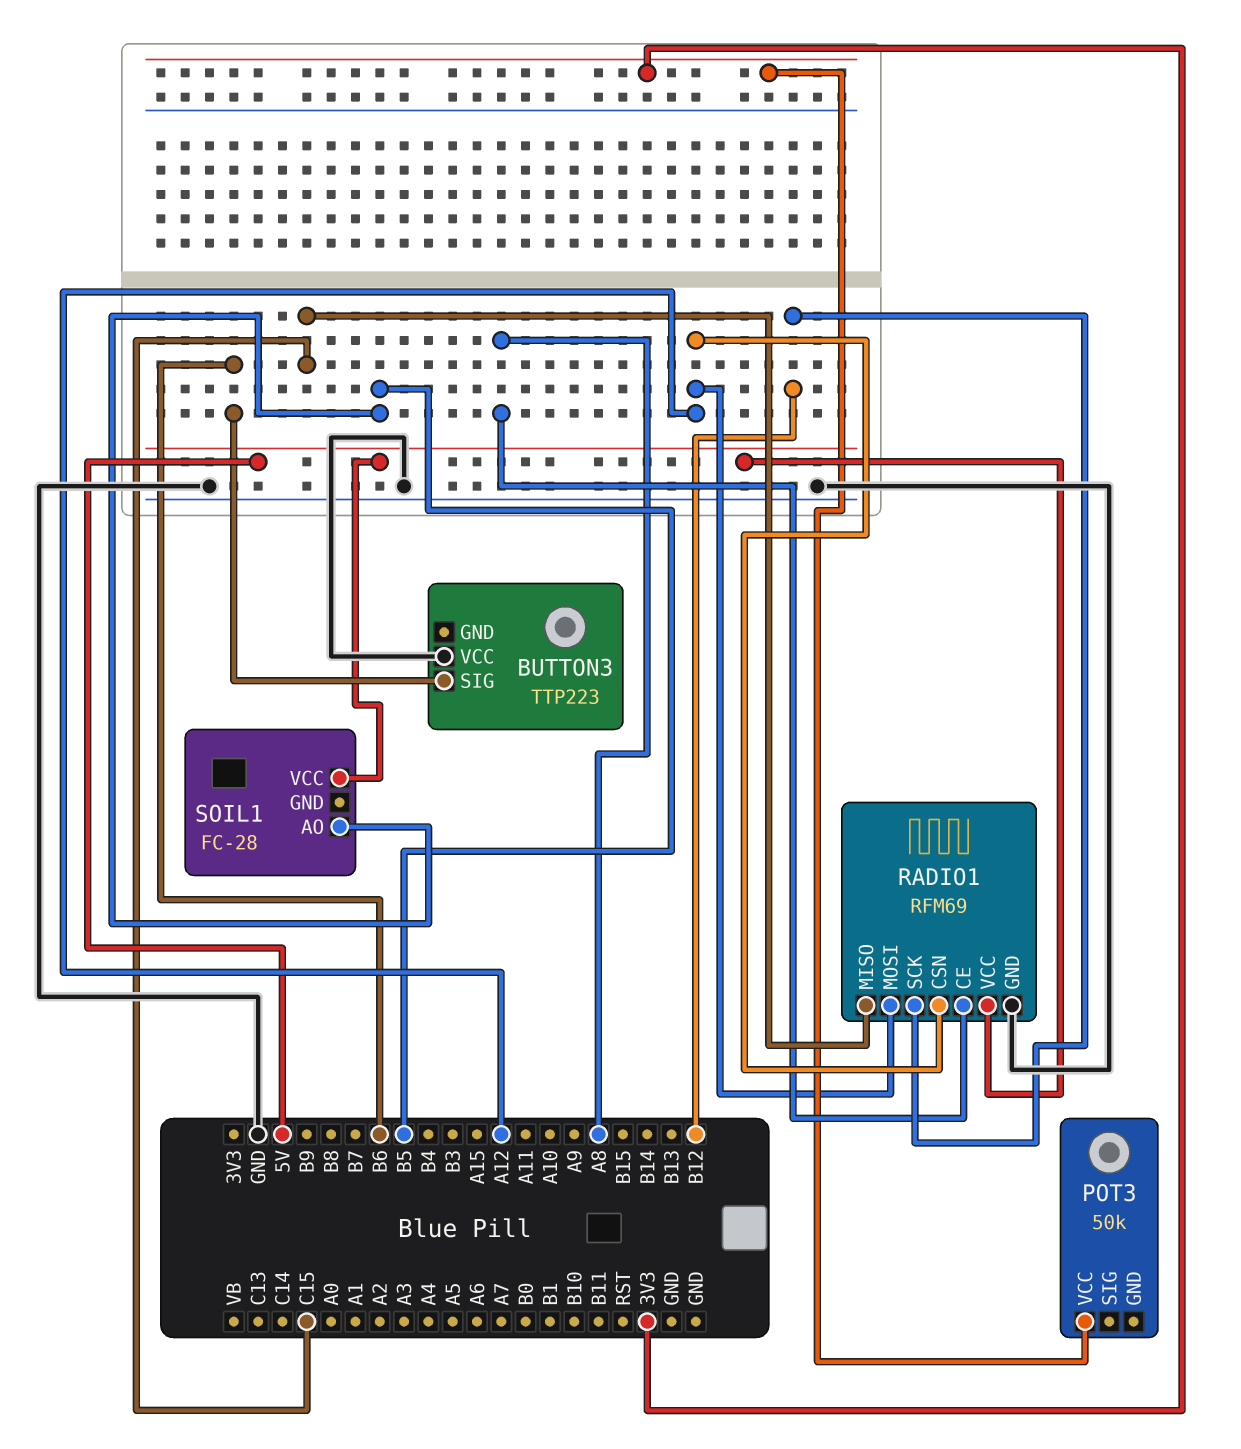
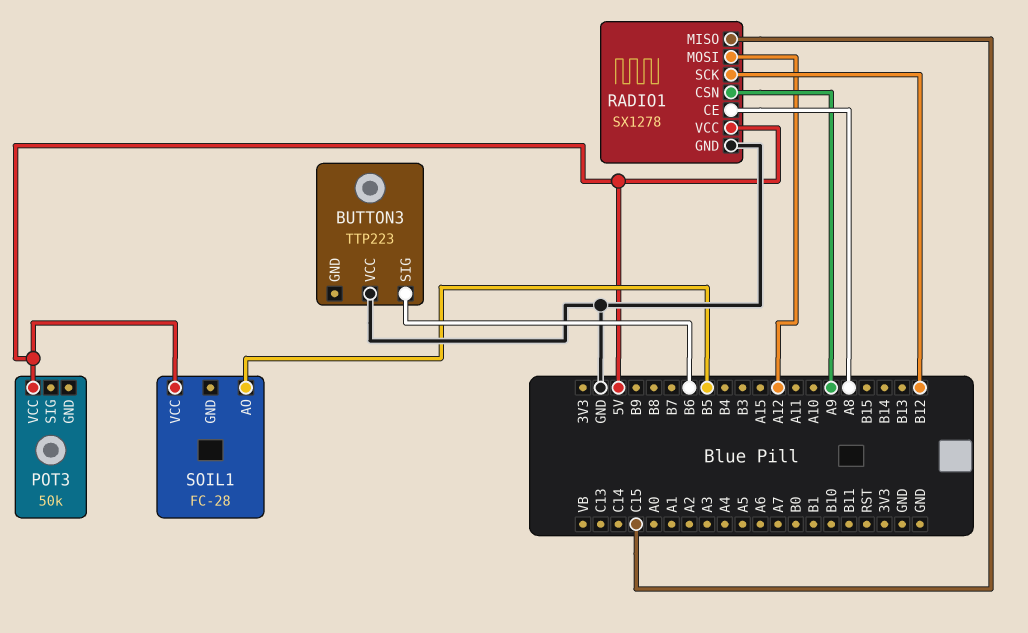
POT3 pin VCC: 3V3 -> 5V
RADIO1: RFM69 -> SX1278
RADIO1 pin CSN: A12 -> A9

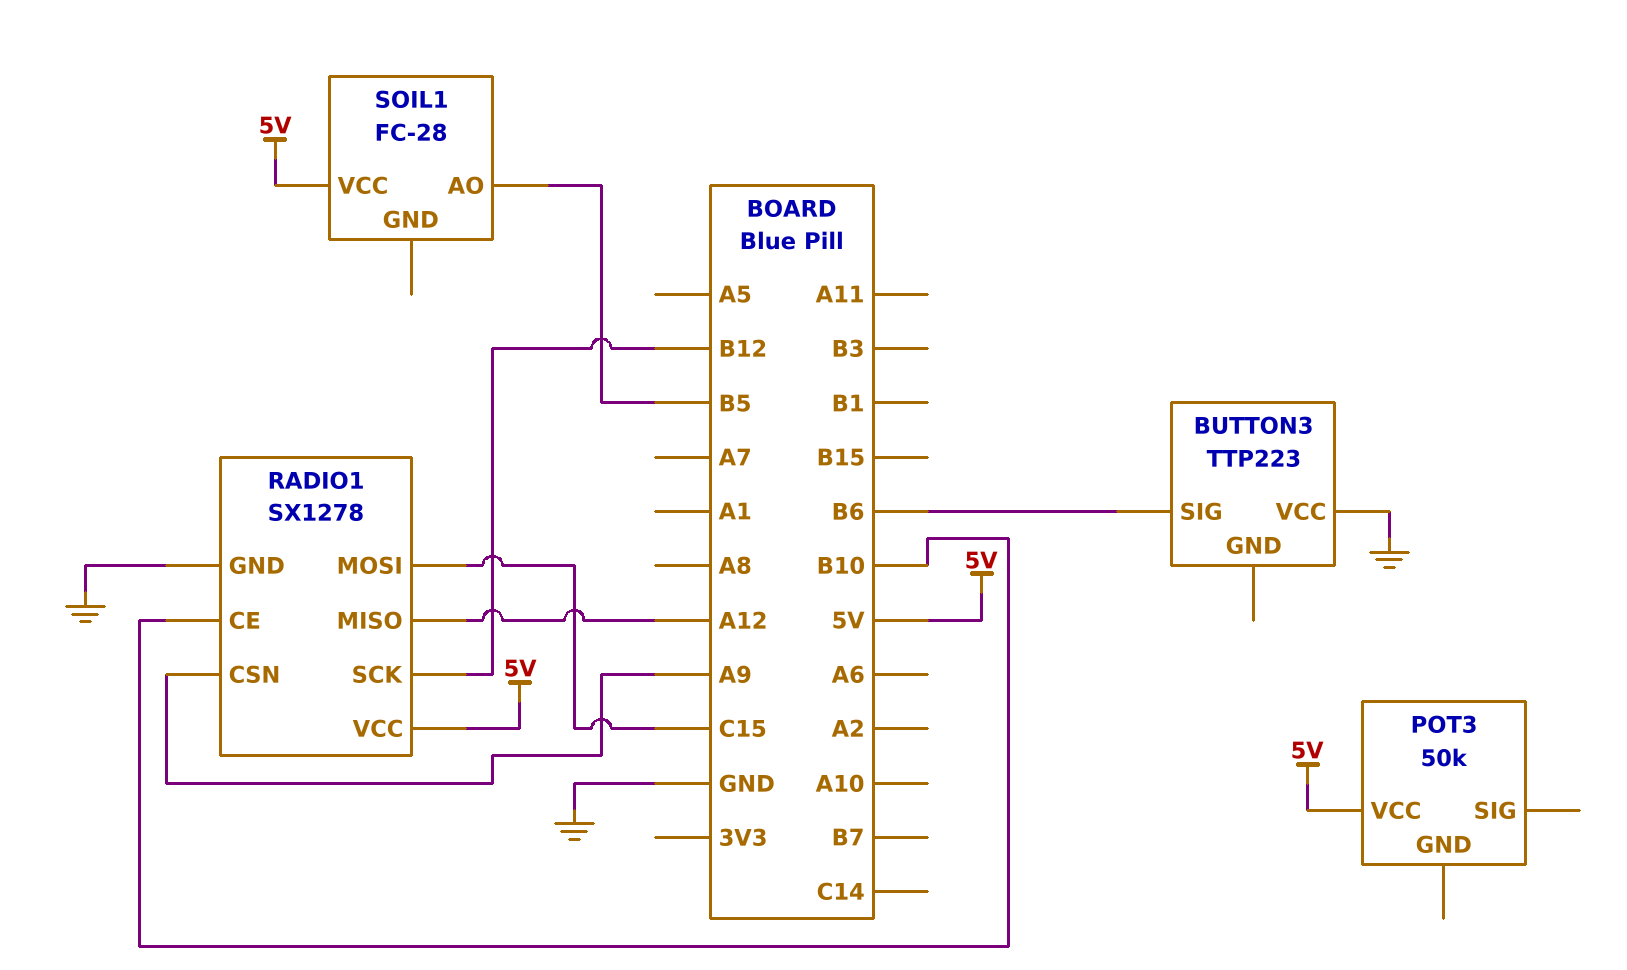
RADIO1 pin CE: A8 -> B10
RADIO1 pin MISO: C15 -> A12
RADIO1 pin MOSI: A12 -> C15

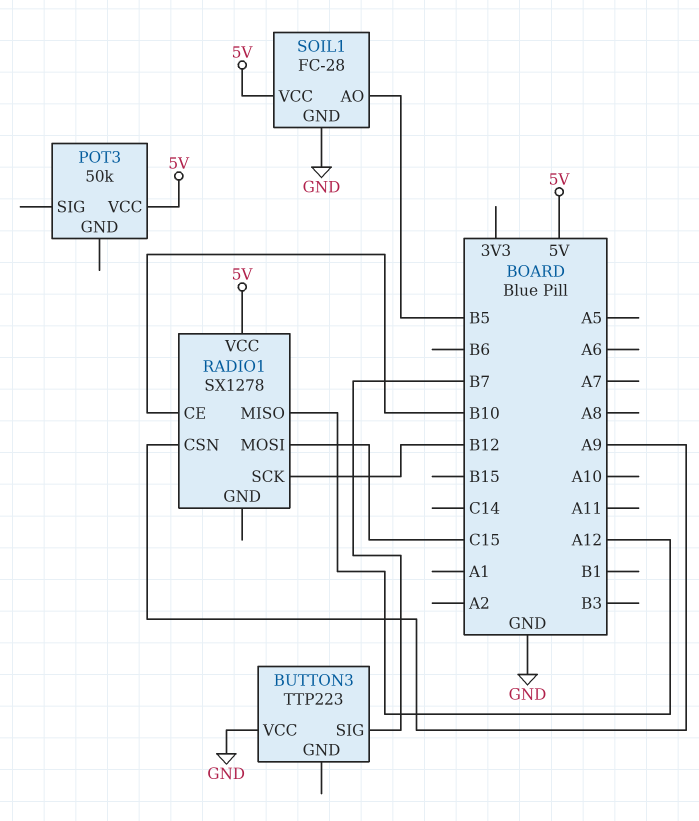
BUTTON3 pin SIG: B6 -> B7
RADIO1 pin GND: GND -> none
SOIL1 pin GND: none -> GND

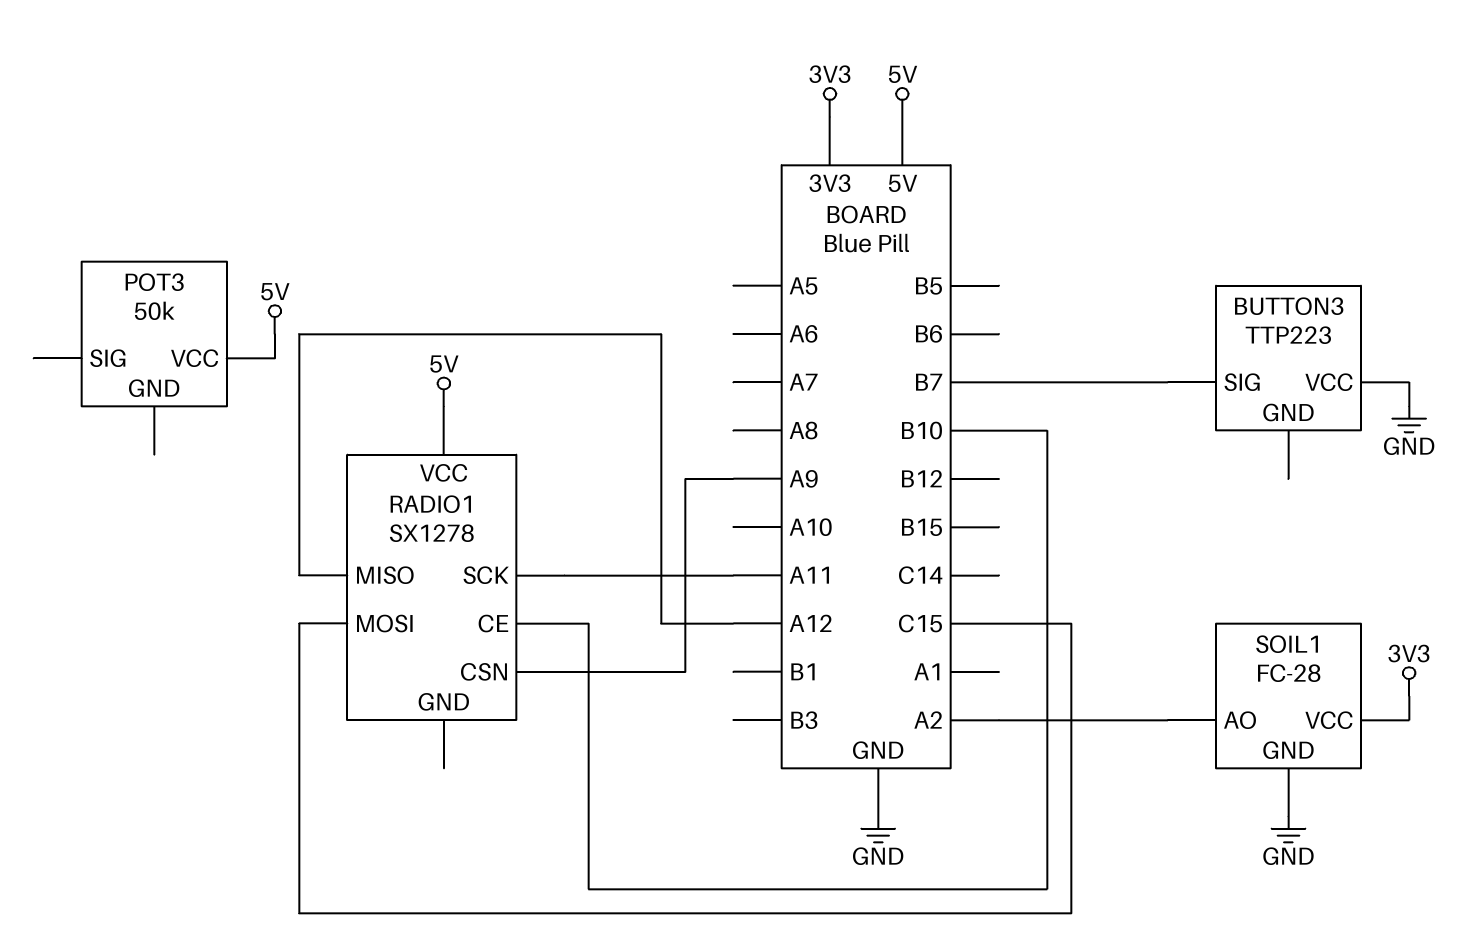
RADIO1 pin SCK: B12 -> A11
SOIL1 pin AO: B5 -> A2
SOIL1 pin VCC: 5V -> 3V3

